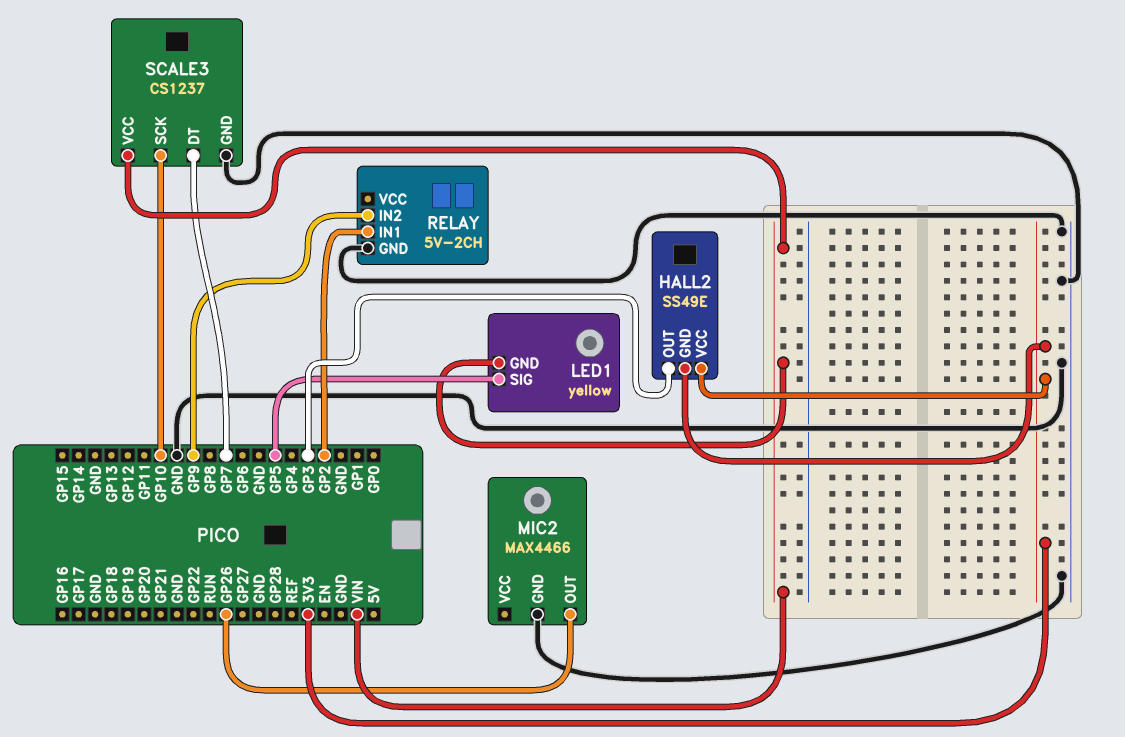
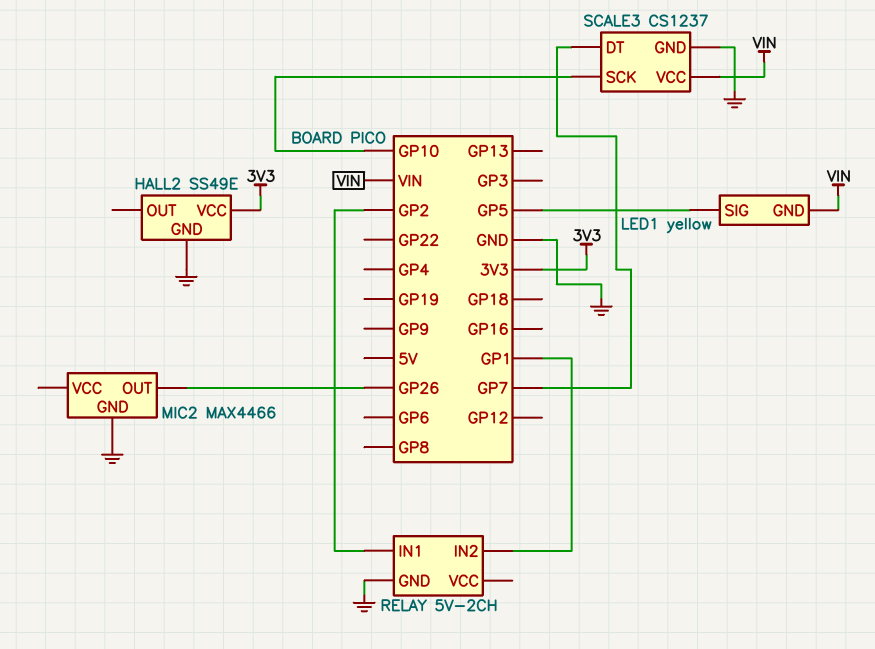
HALL2 pin GND: 3V3 -> GND
HALL2 pin OUT: GP3 -> none
RELAY pin IN2: GP9 -> GP1

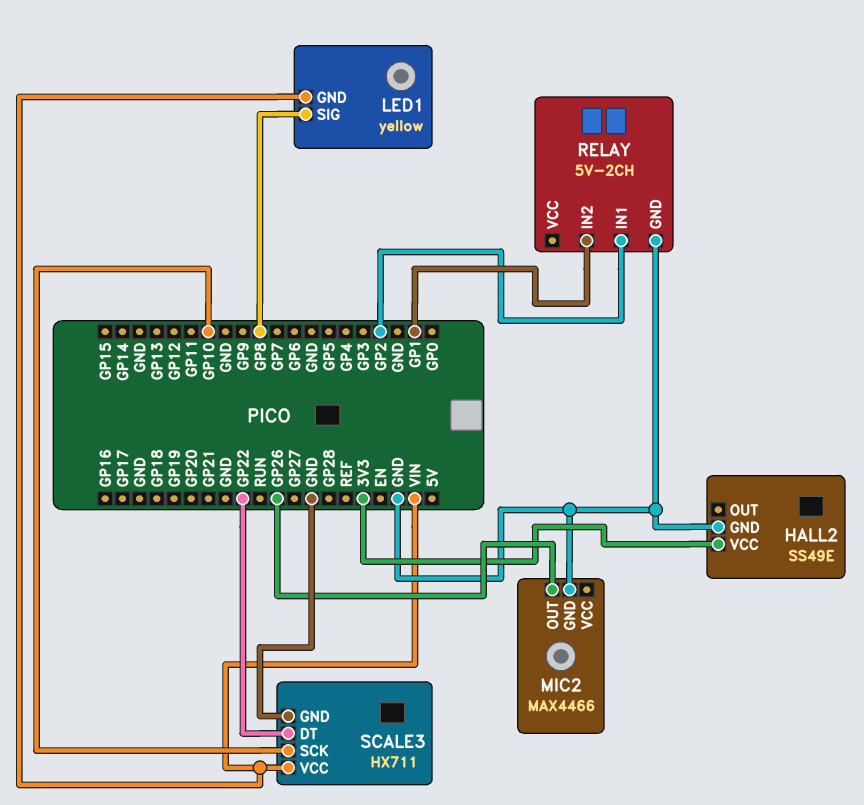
LED1 pin SIG: GP5 -> GP8
SCALE3: CS1237 -> HX711
SCALE3 pin DT: GP7 -> GP22

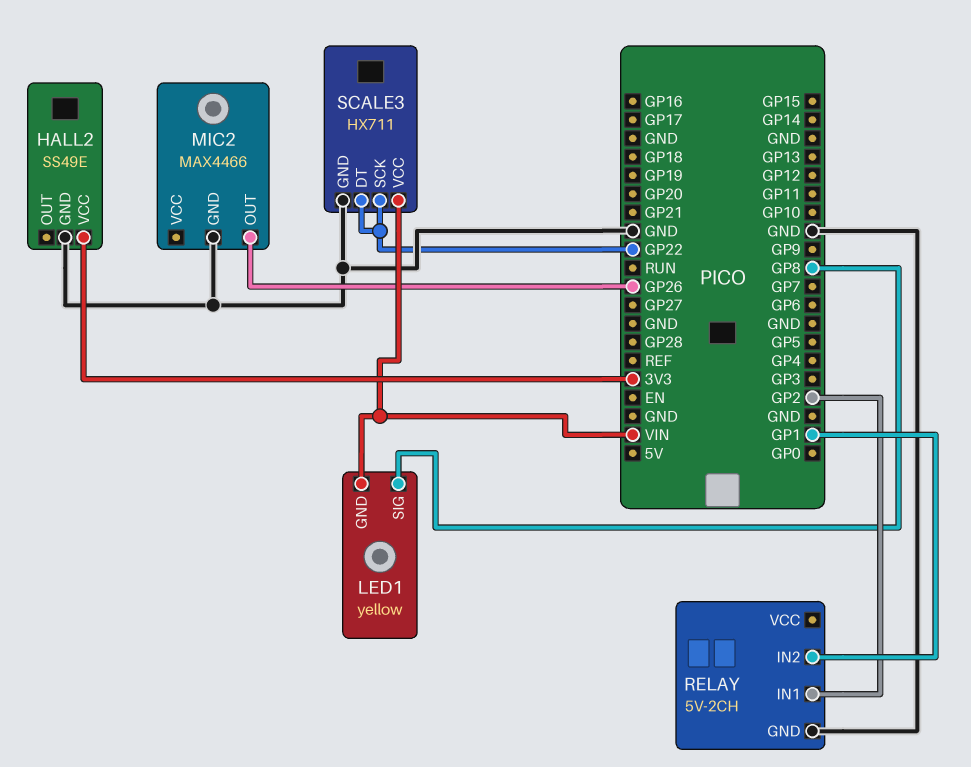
SCALE3 pin SCK: GP10 -> GP22

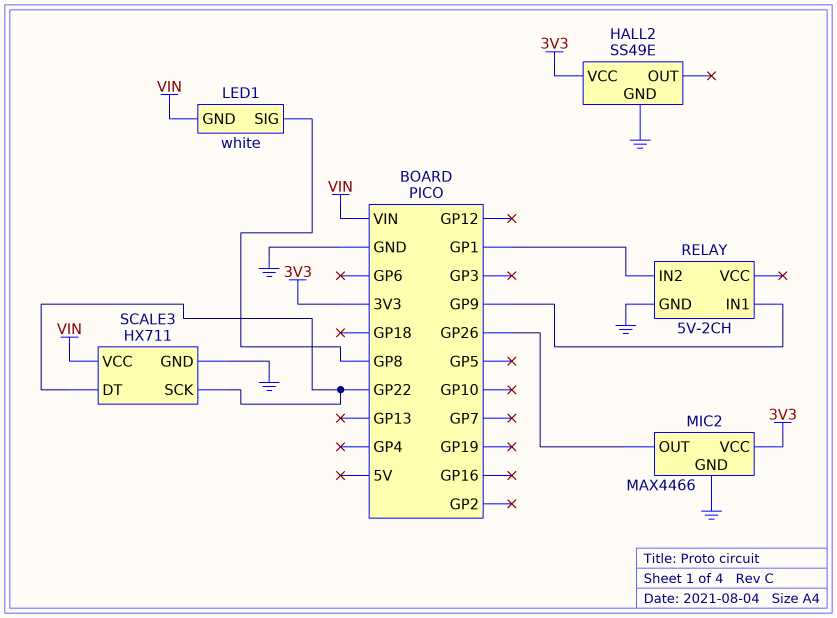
LED1: yellow -> white
MIC2 pin VCC: none -> 3V3
RELAY pin IN1: GP2 -> GP9

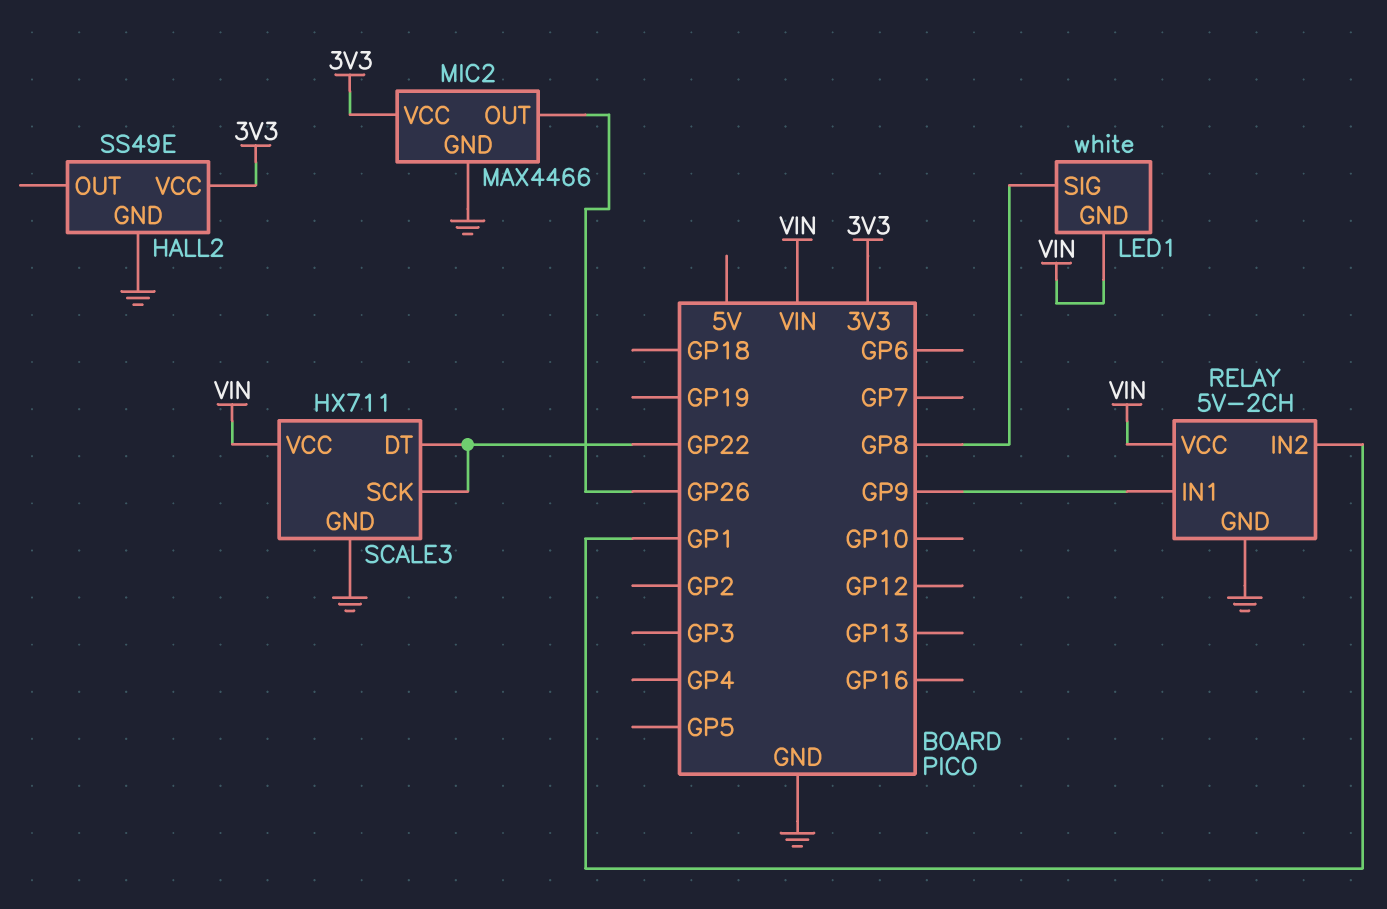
RELAY pin VCC: none -> VIN

